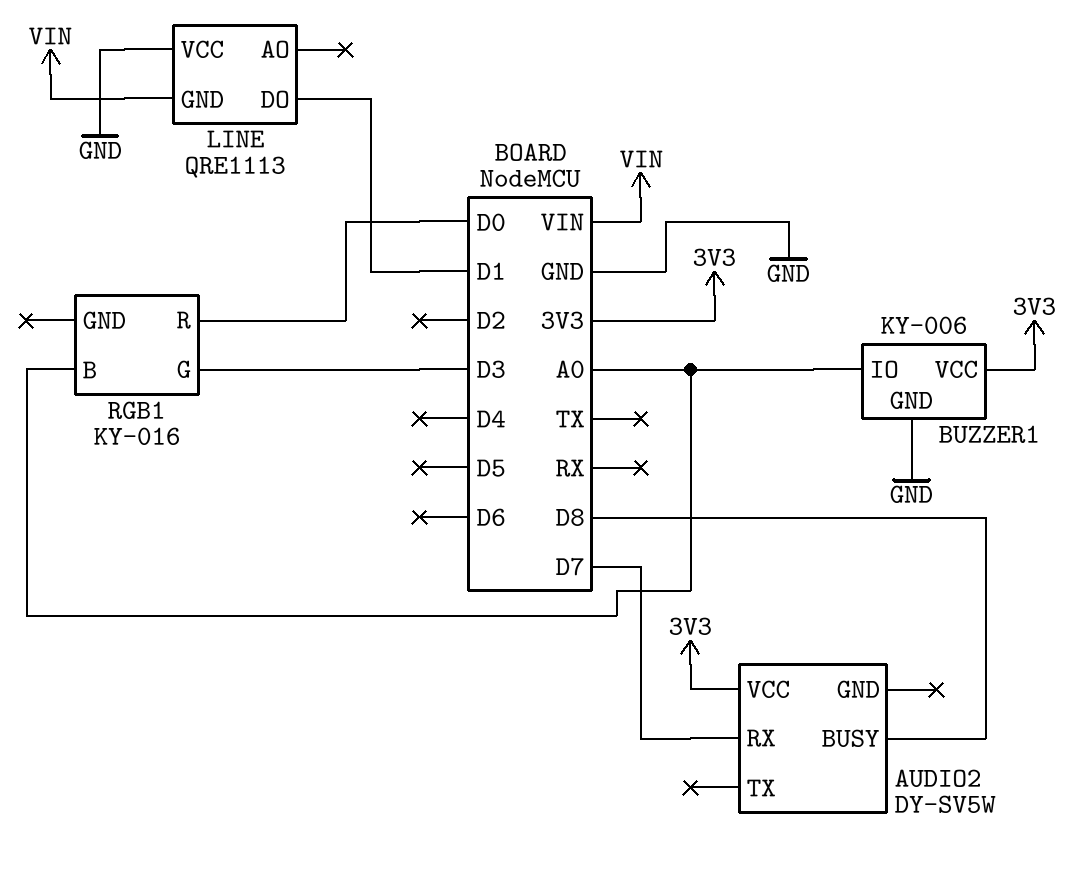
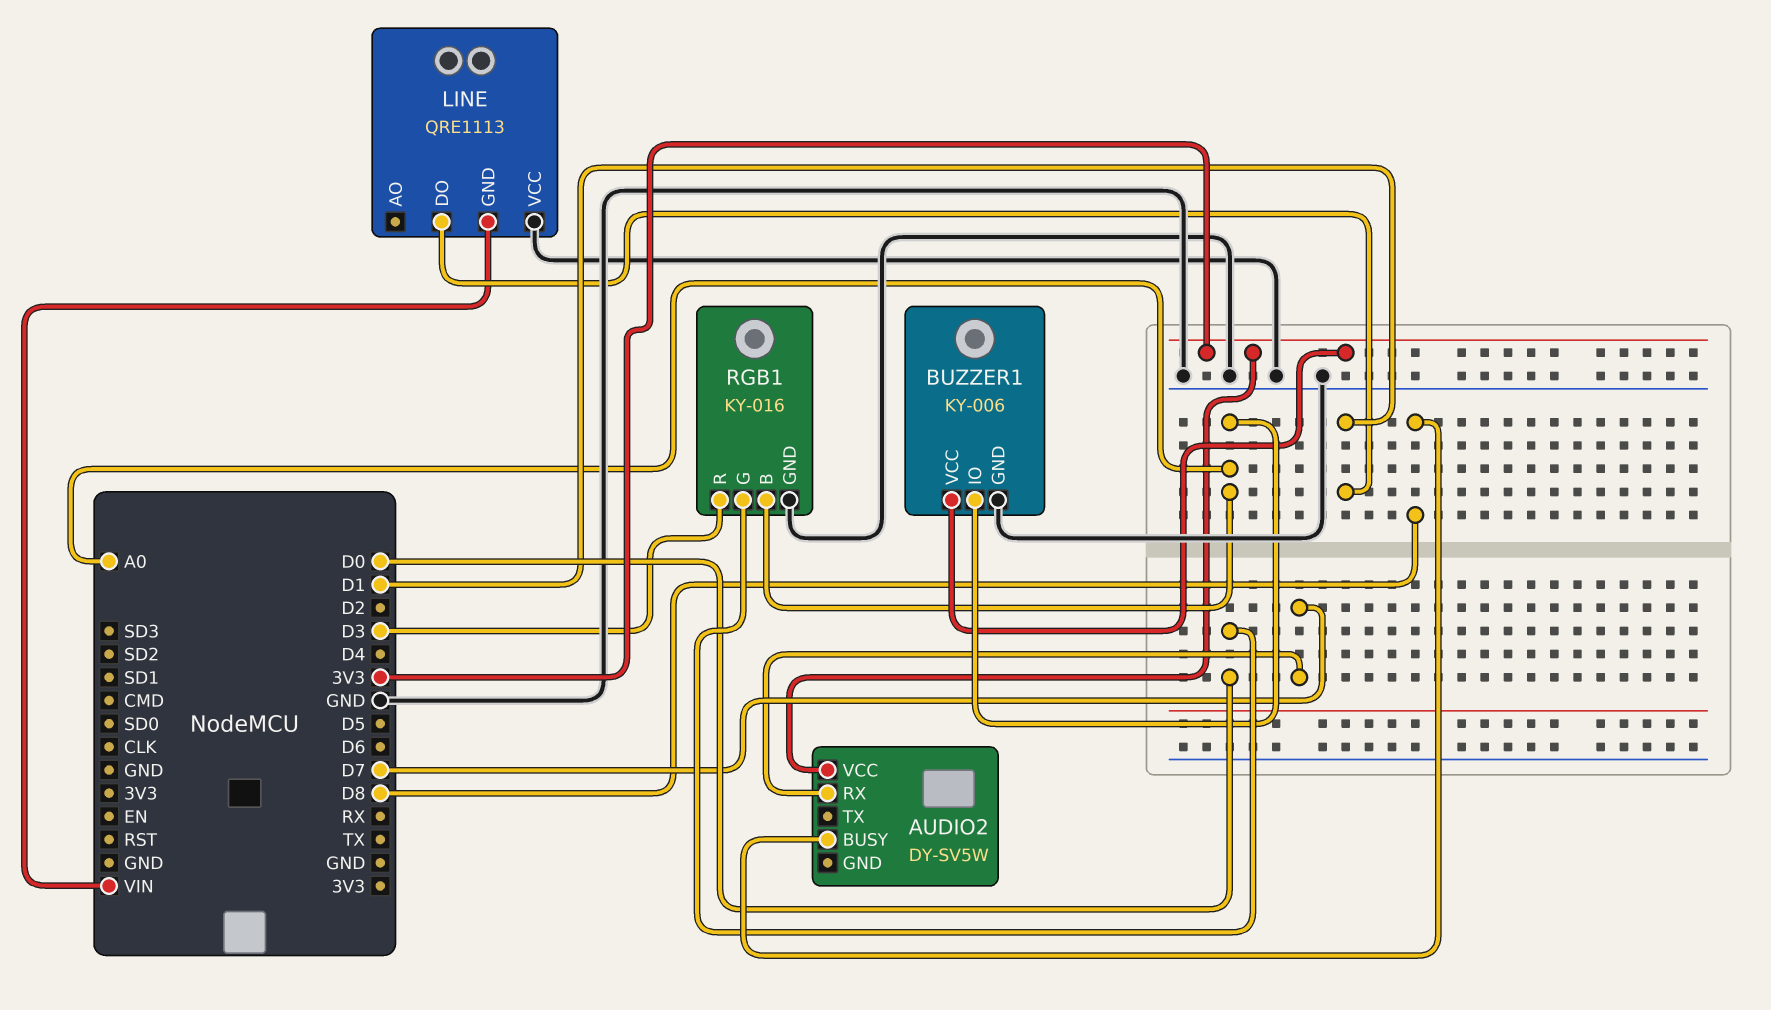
RGB1 pin G: D3 -> D0
RGB1 pin GND: none -> GND
RGB1 pin R: D0 -> D3

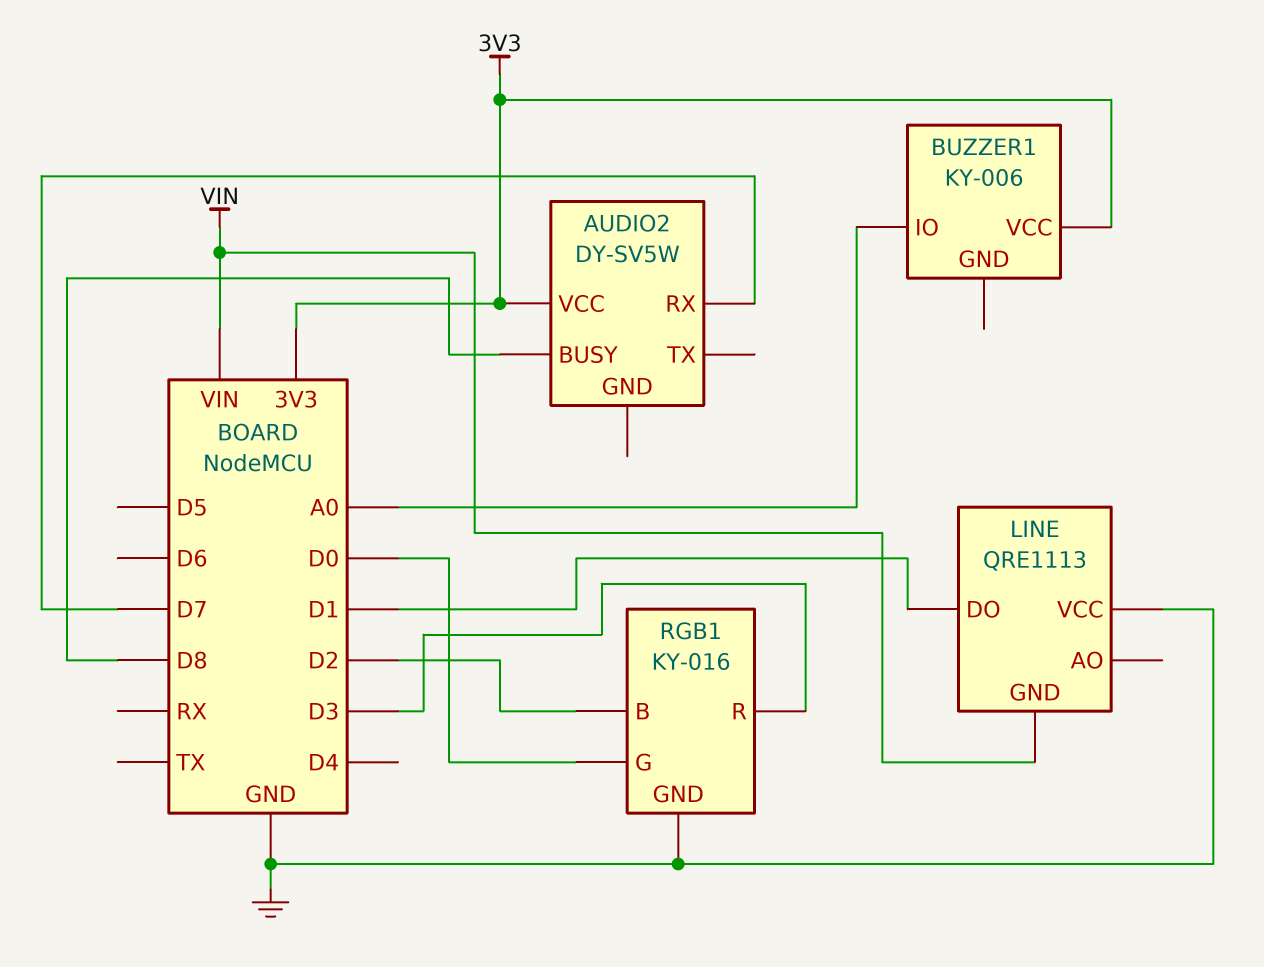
BUZZER1 pin GND: GND -> none
RGB1 pin B: A0 -> D2

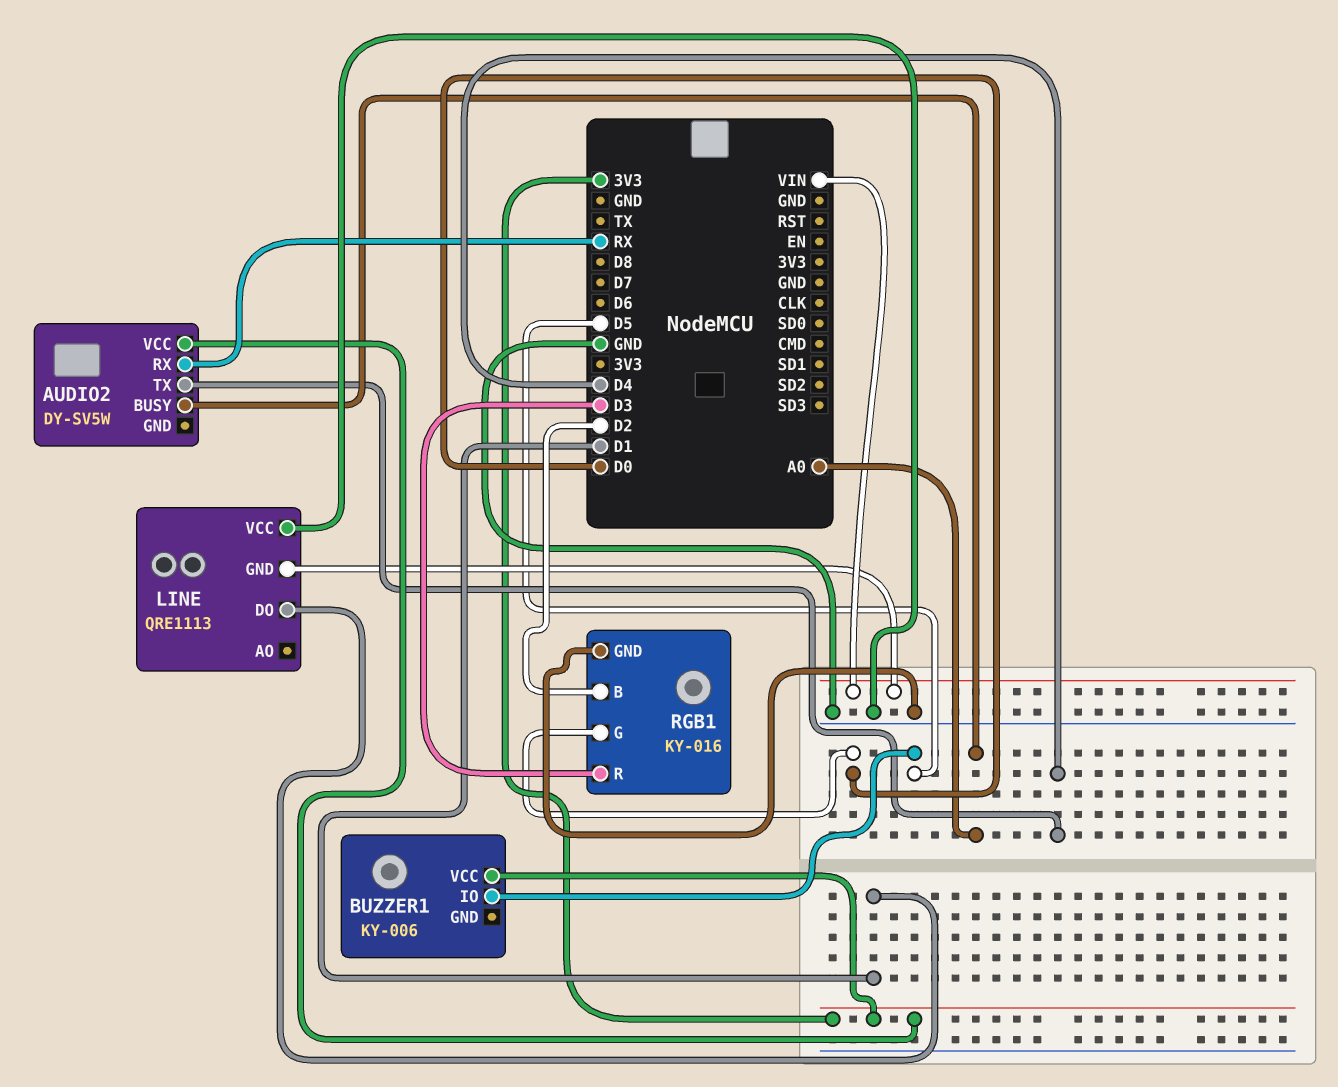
AUDIO2 pin BUSY: D8 -> A0
AUDIO2 pin RX: D7 -> RX
AUDIO2 pin TX: none -> D4
BUZZER1 pin IO: A0 -> D5

